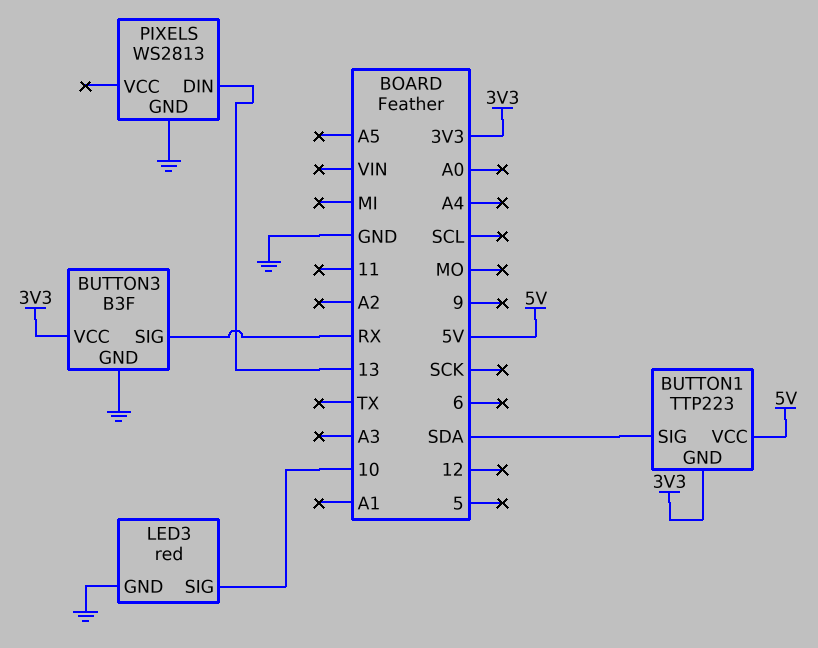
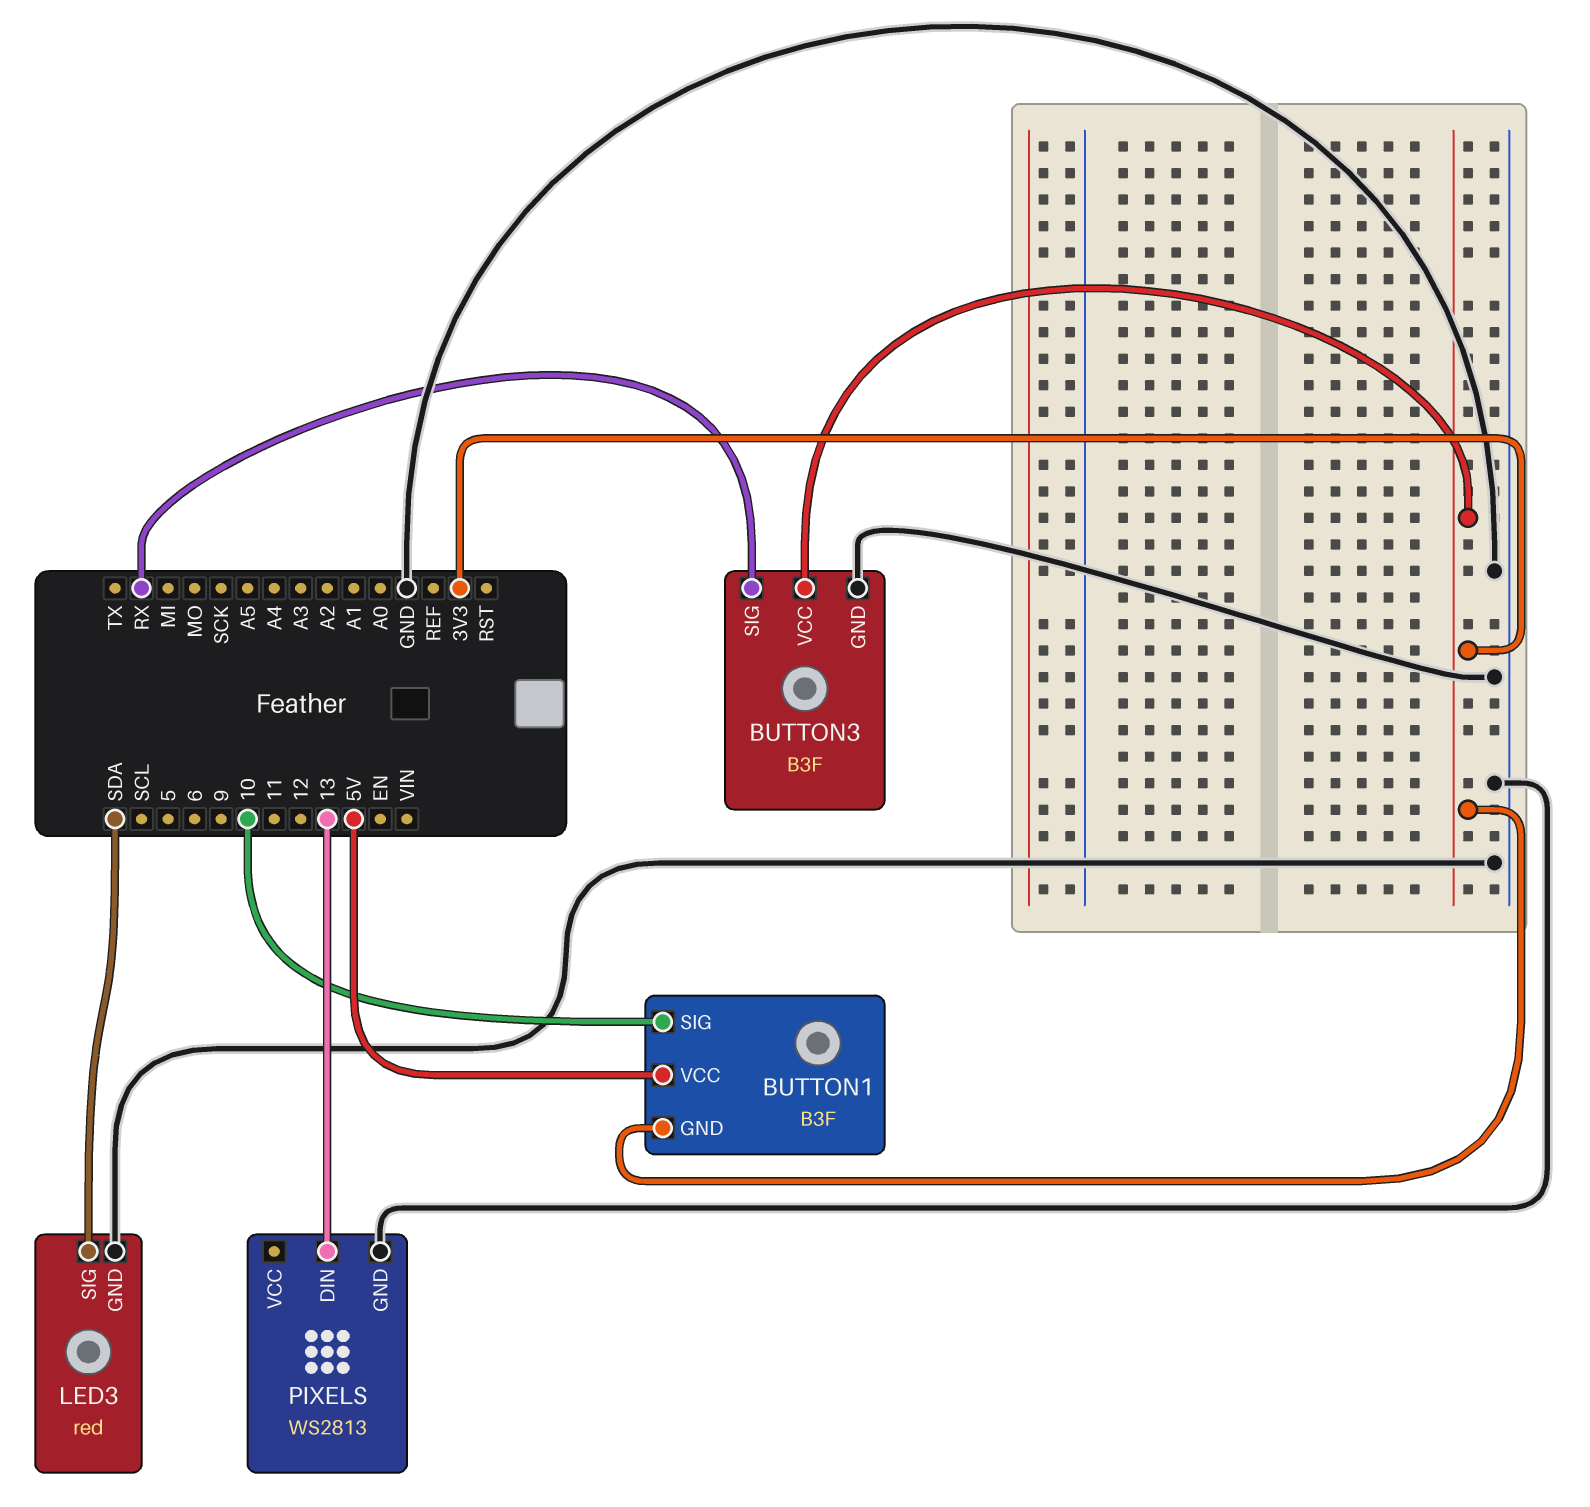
BUTTON1: TTP223 -> B3F
BUTTON1 pin SIG: SDA -> 10
LED3 pin SIG: 10 -> SDA

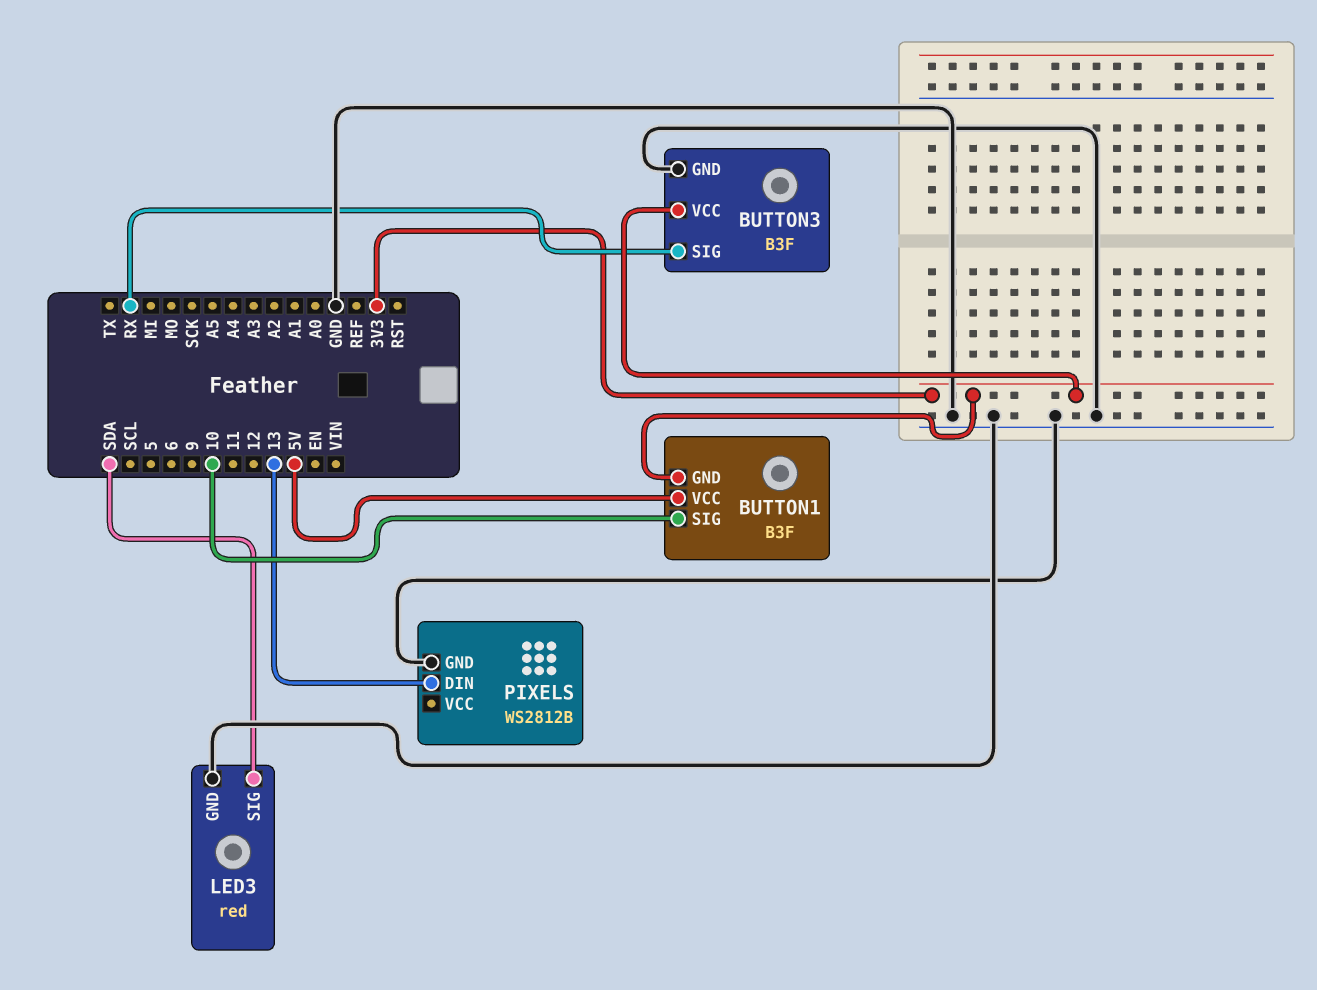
PIXELS: WS2813 -> WS2812B

